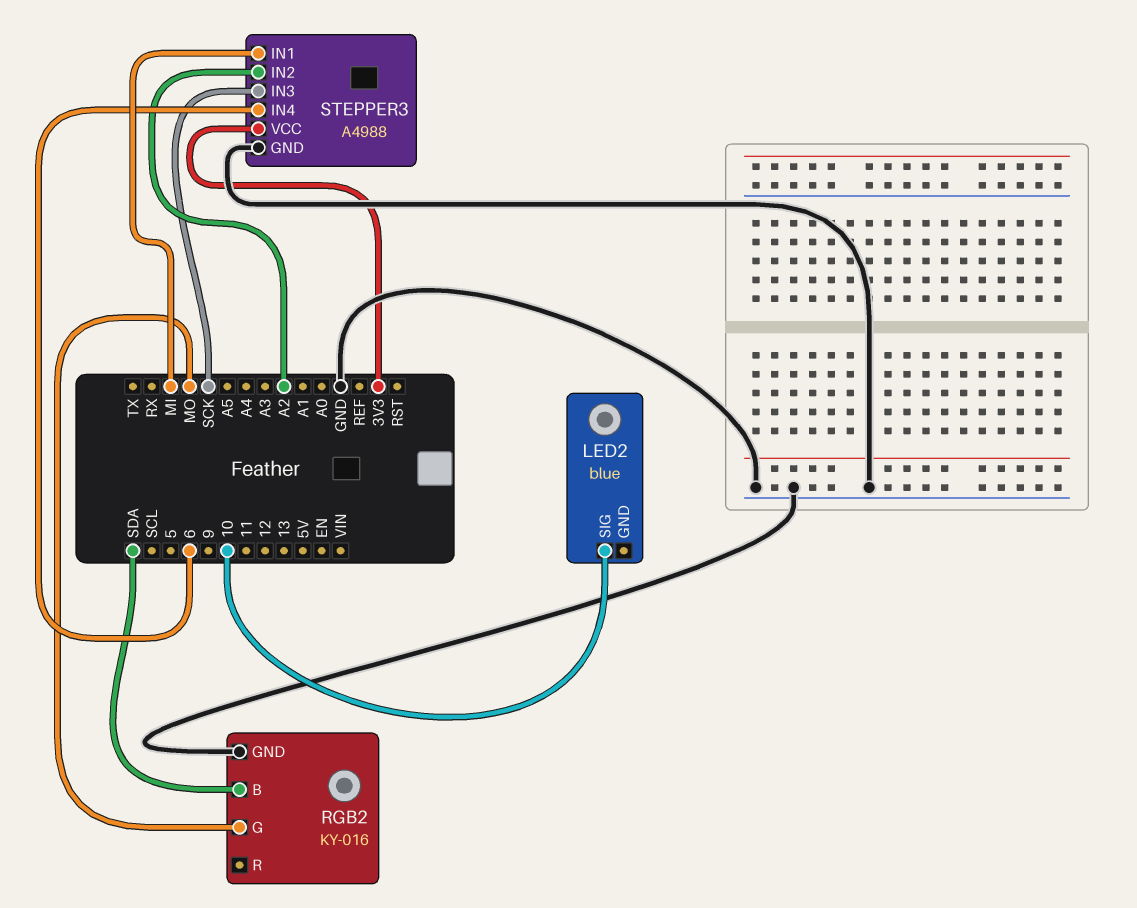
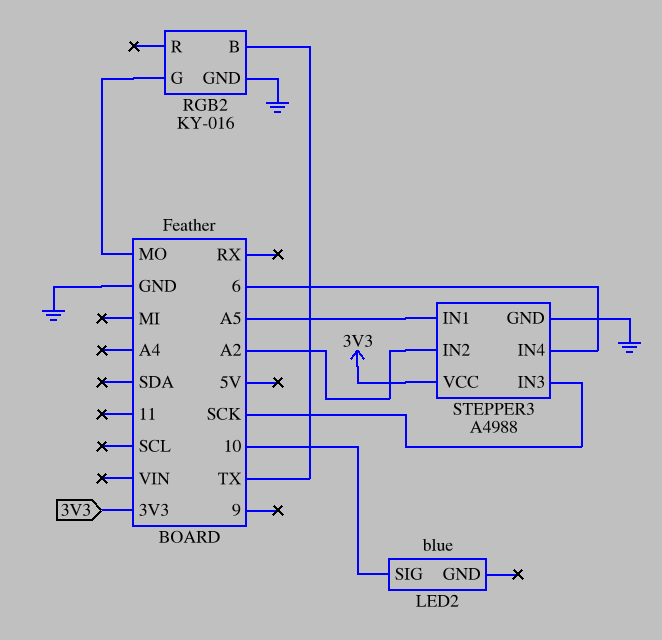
RGB2 pin B: SDA -> TX
STEPPER3 pin IN1: MI -> A5

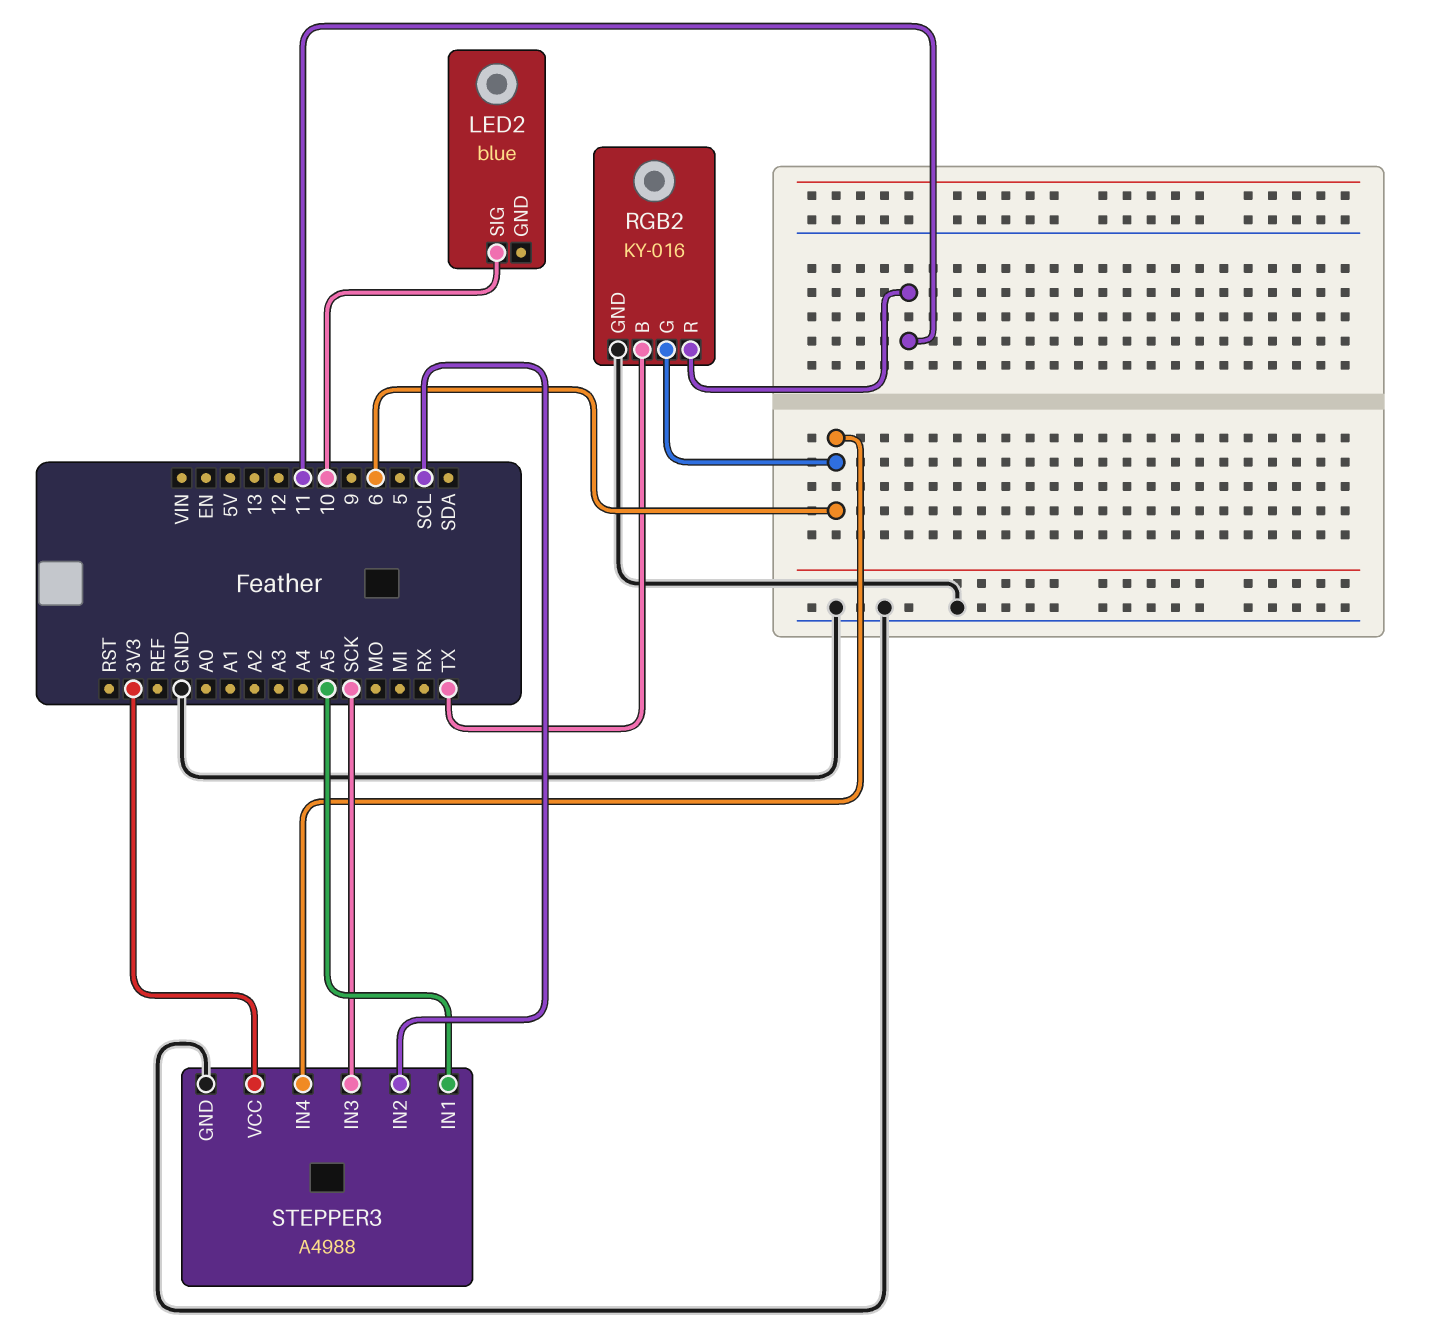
RGB2 pin G: MO -> 6
RGB2 pin R: none -> 11
STEPPER3 pin IN2: A2 -> SCL

